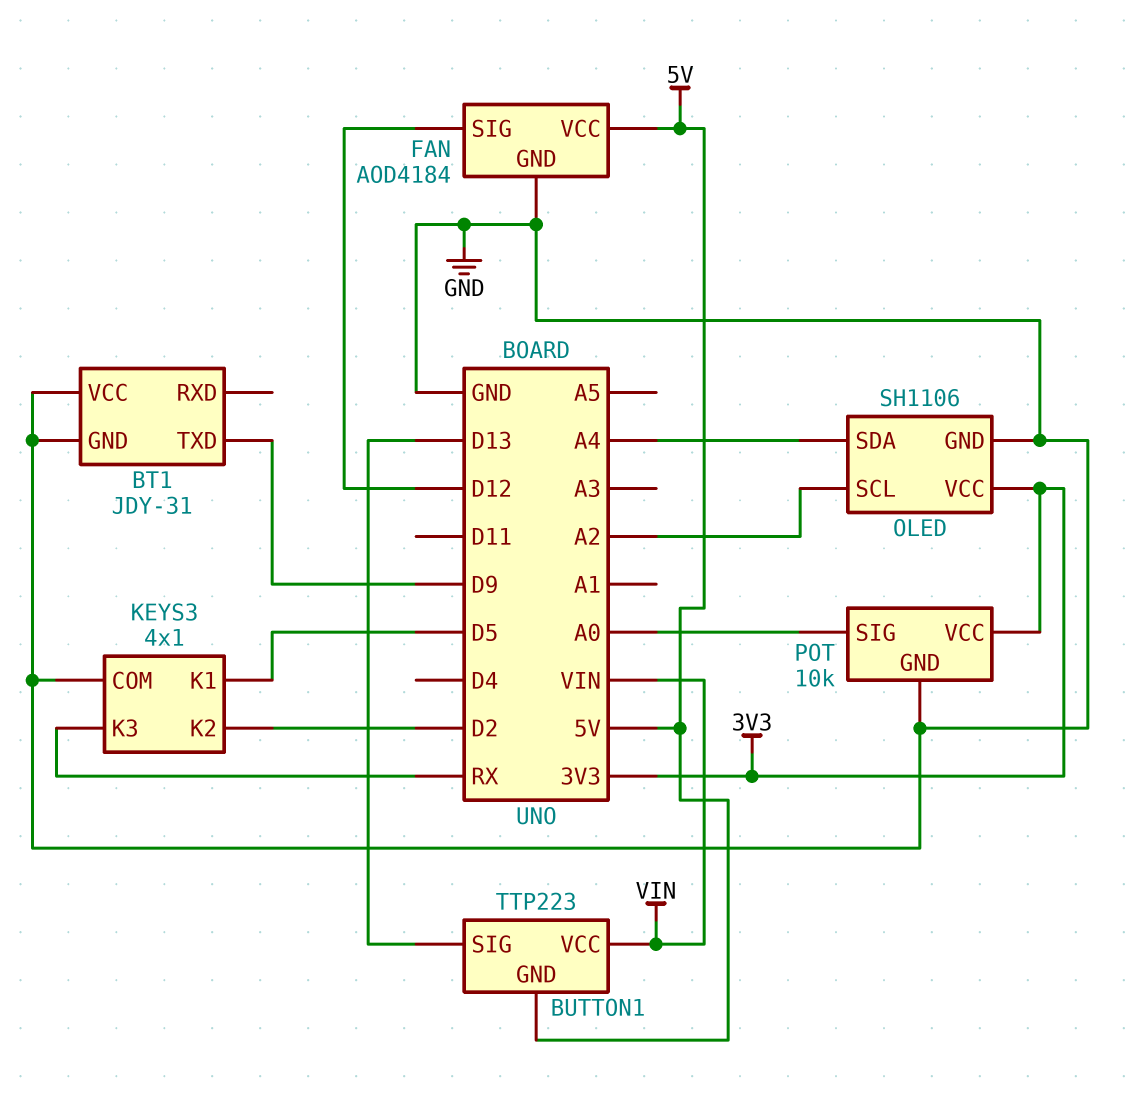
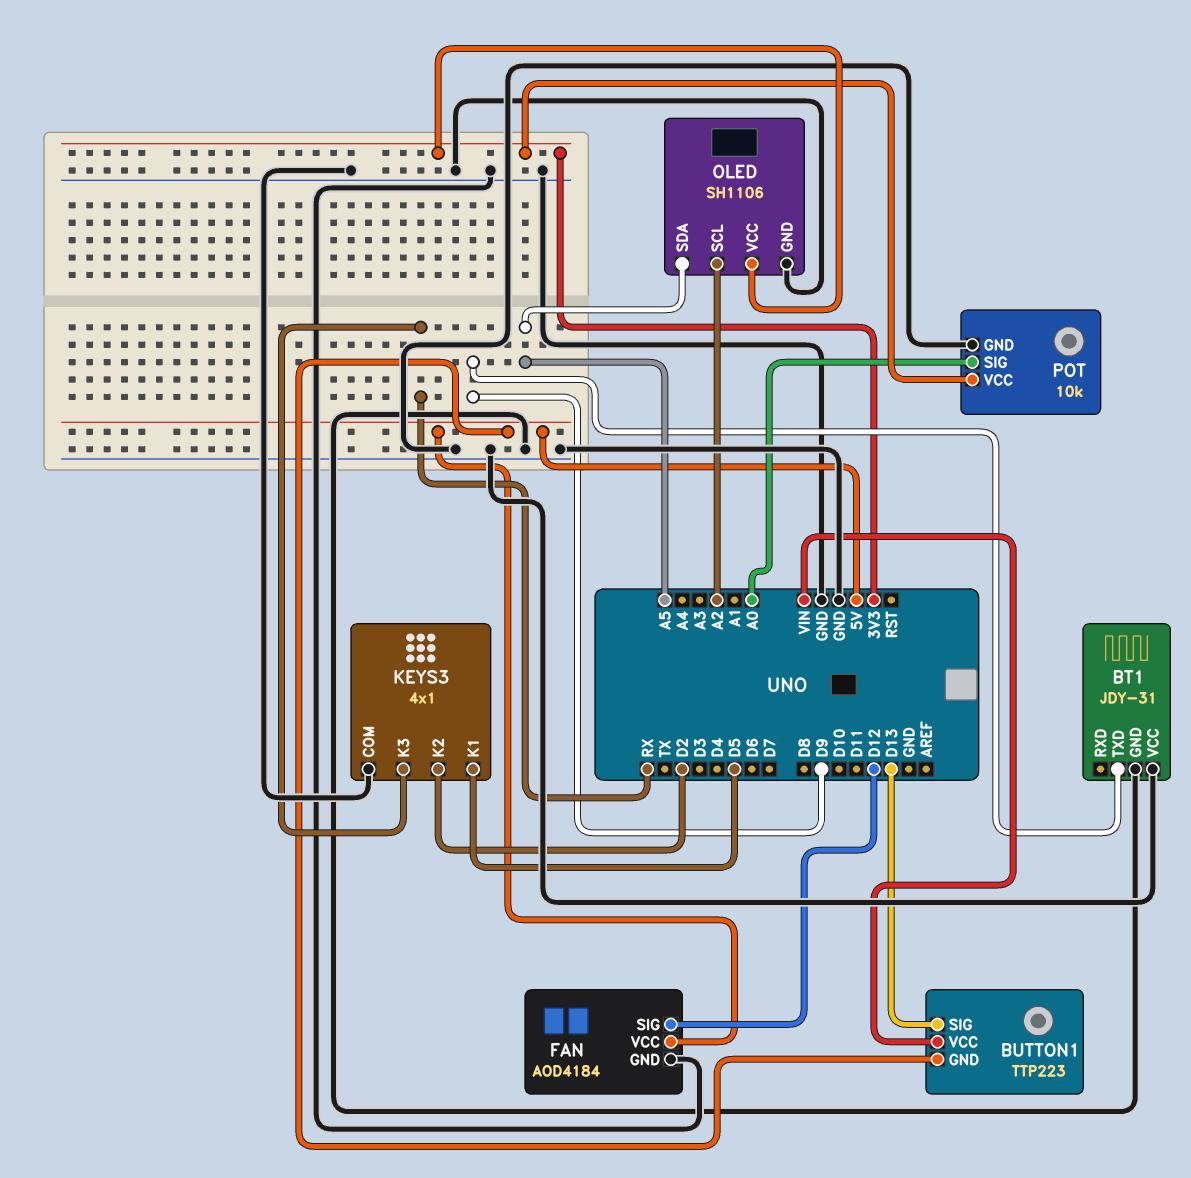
OLED pin SDA: A4 -> A5

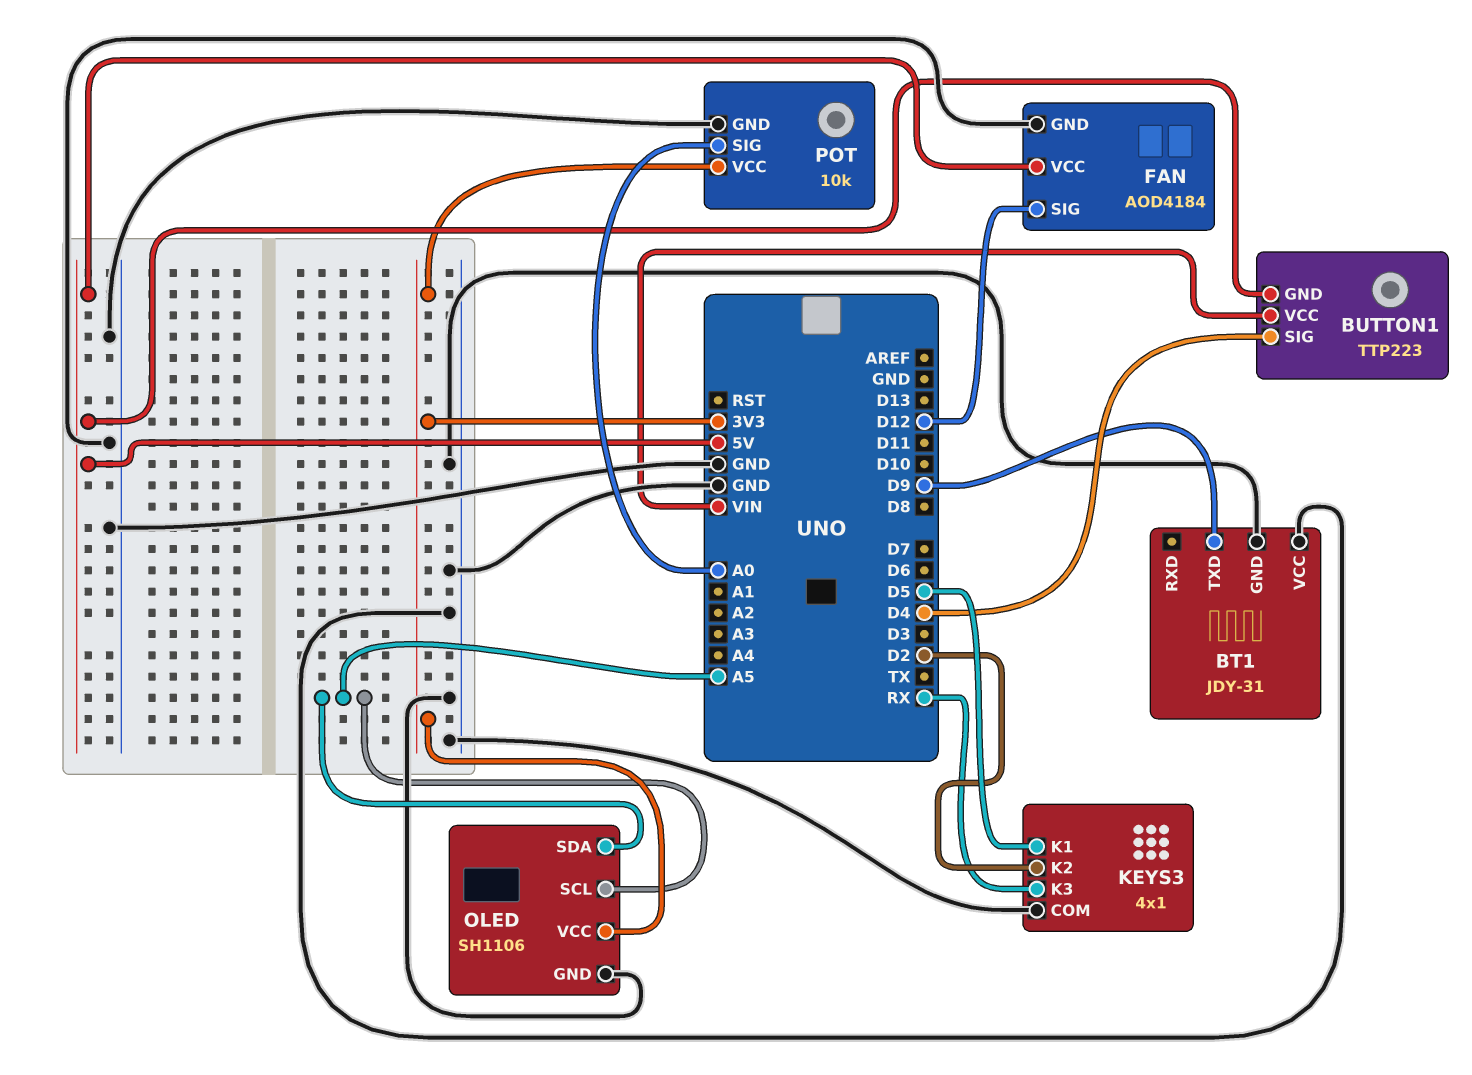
BUTTON1 pin SIG: D13 -> D4
OLED pin SCL: A2 -> A5

